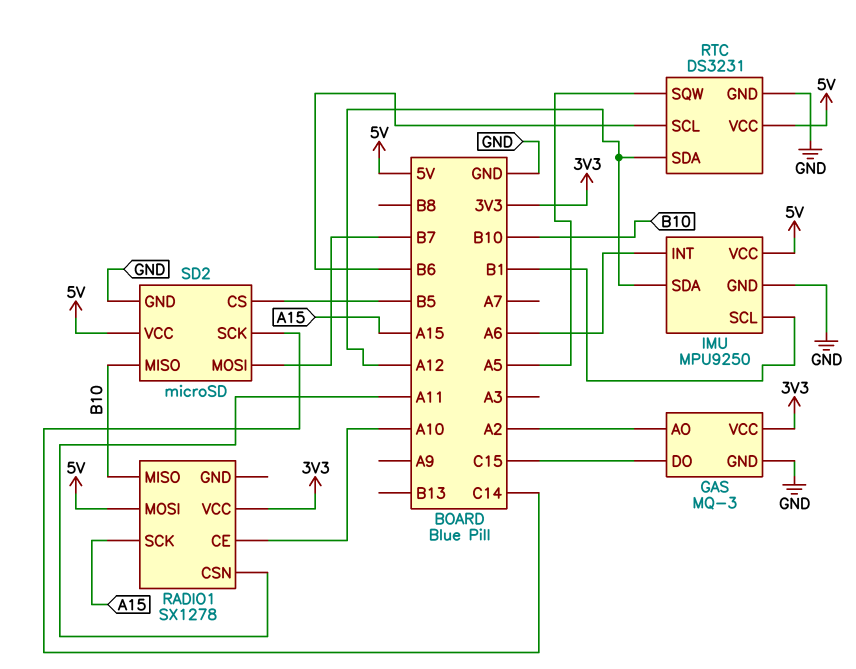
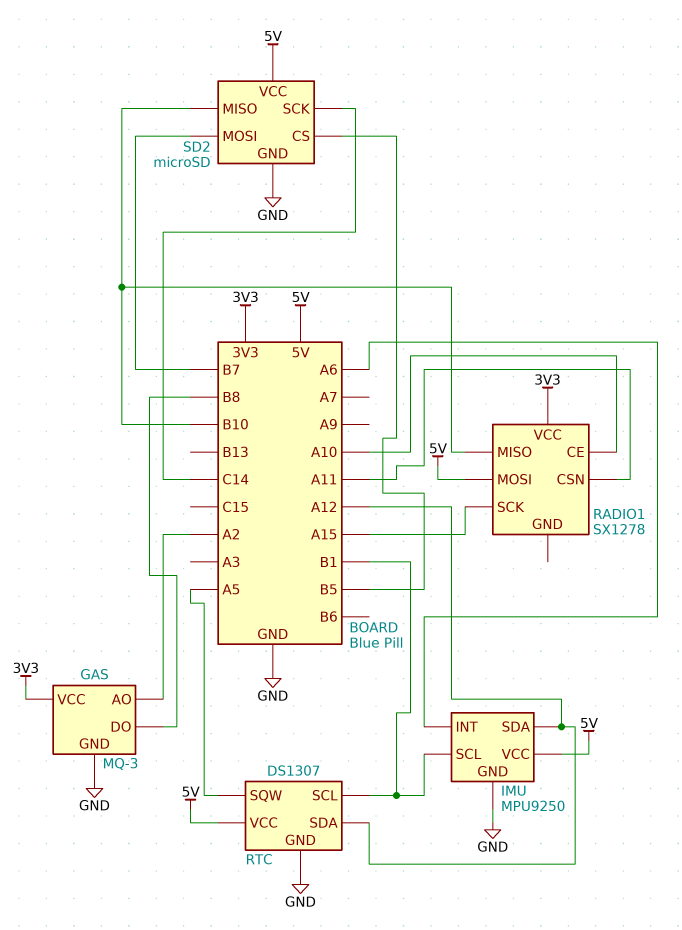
GAS pin DO: C15 -> B8
RTC: DS3231 -> DS1307
RTC pin SCL: B6 -> B1

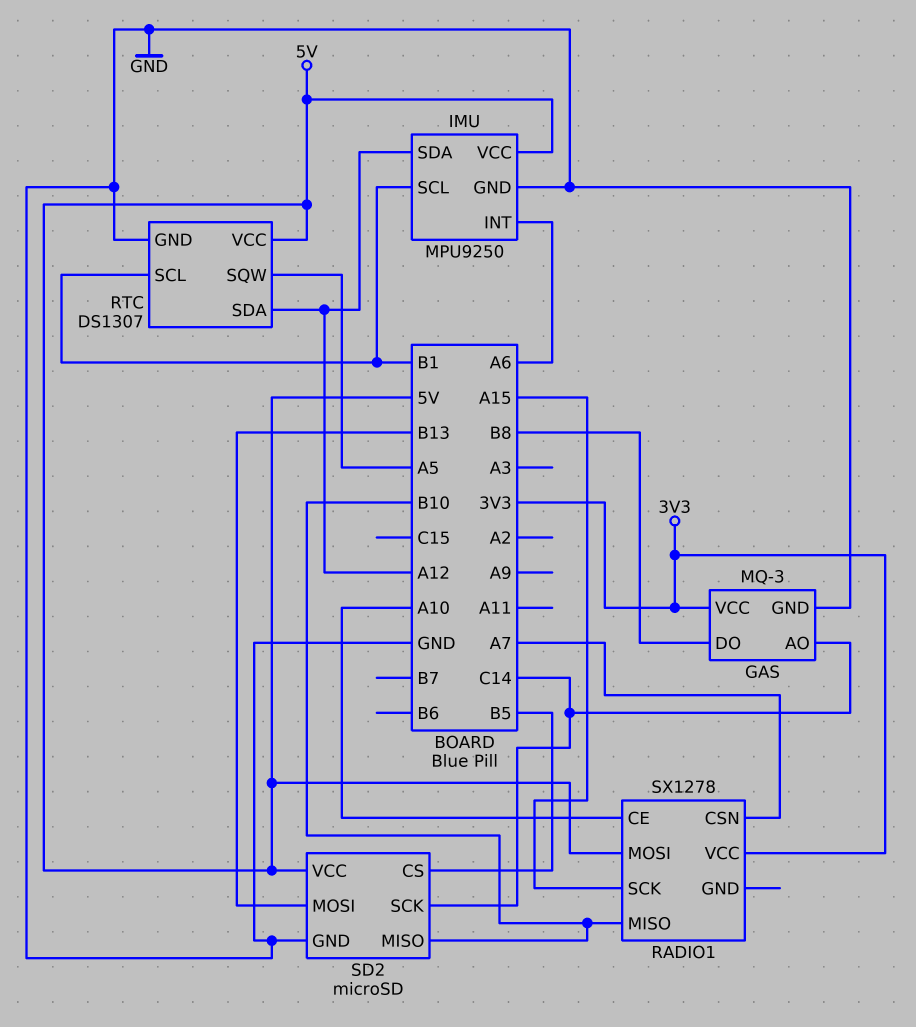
GAS pin AO: A2 -> C14
RADIO1 pin CSN: A11 -> A7
SD2 pin MOSI: B7 -> B13

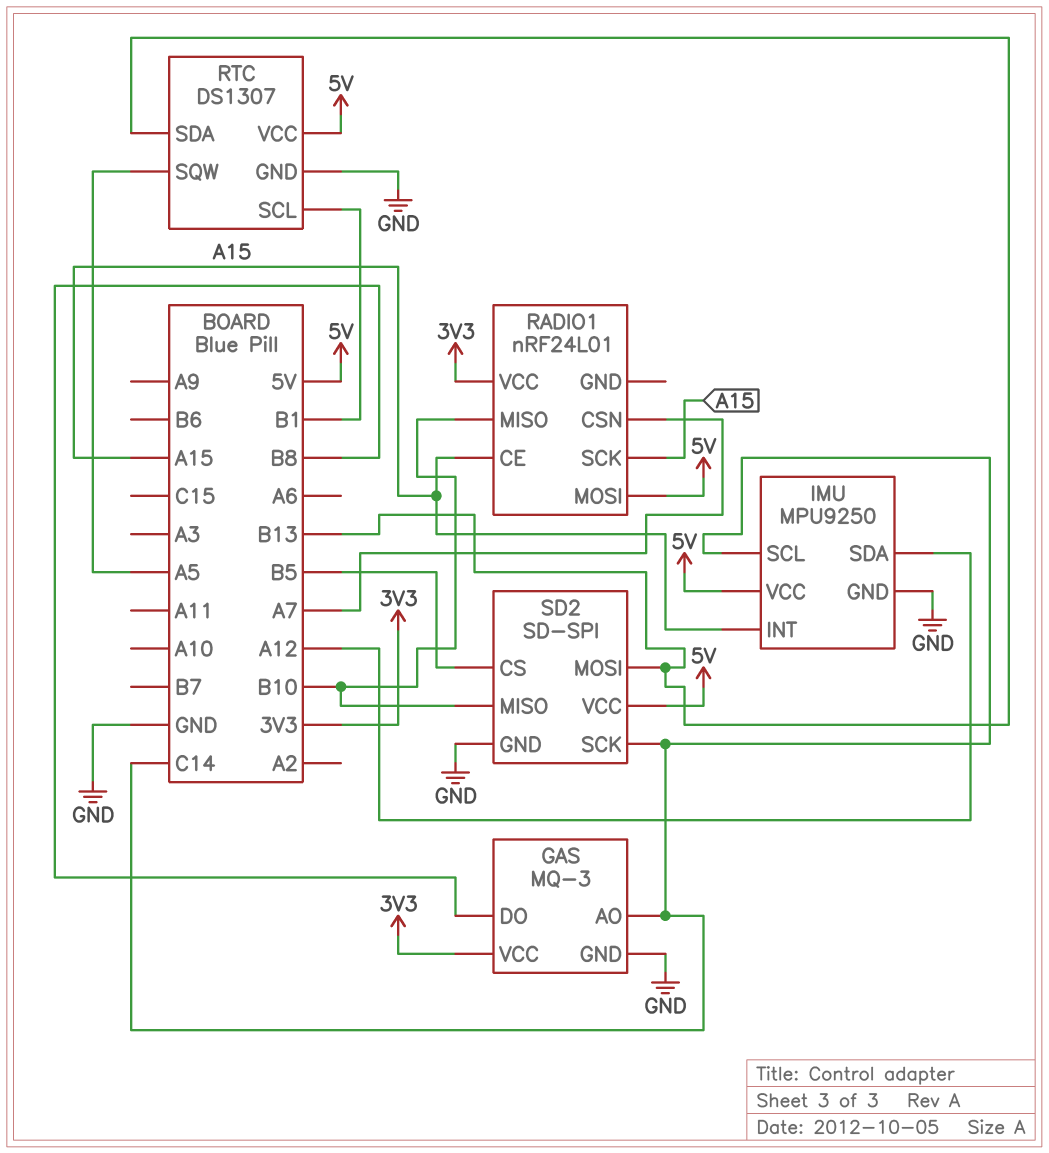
IMU pin INT: A6 -> A15
IMU pin SCL: B1 -> C14
RADIO1: SX1278 -> nRF24L01
RADIO1 pin CE: A10 -> A15
RTC pin SDA: A12 -> B13
SD2: microSD -> SD-SPI

